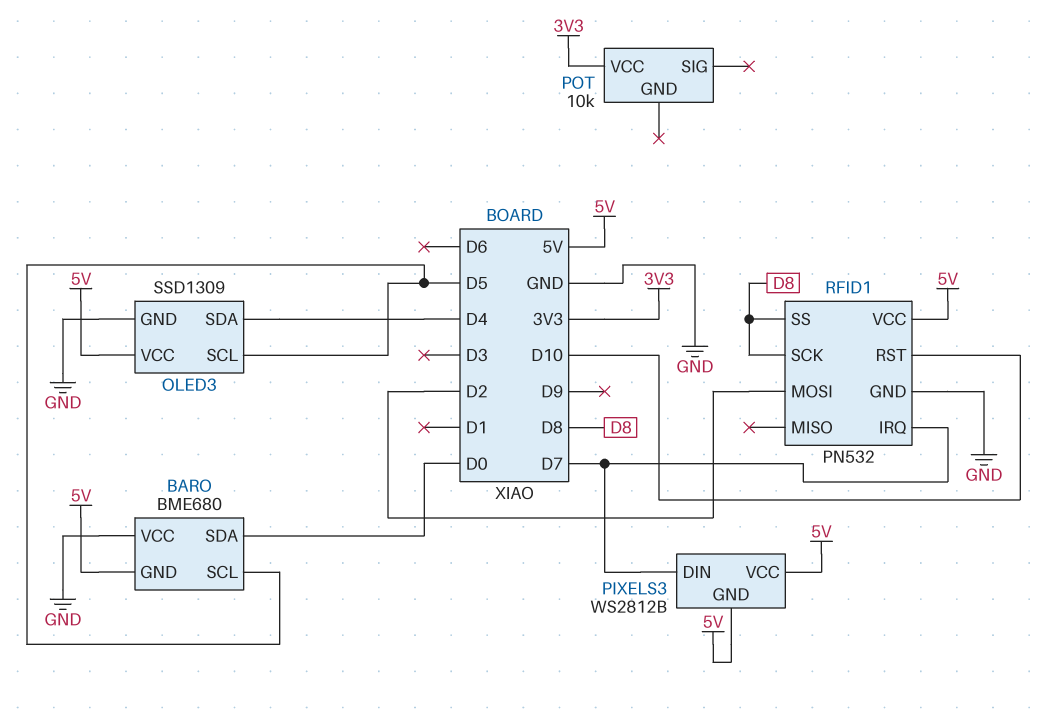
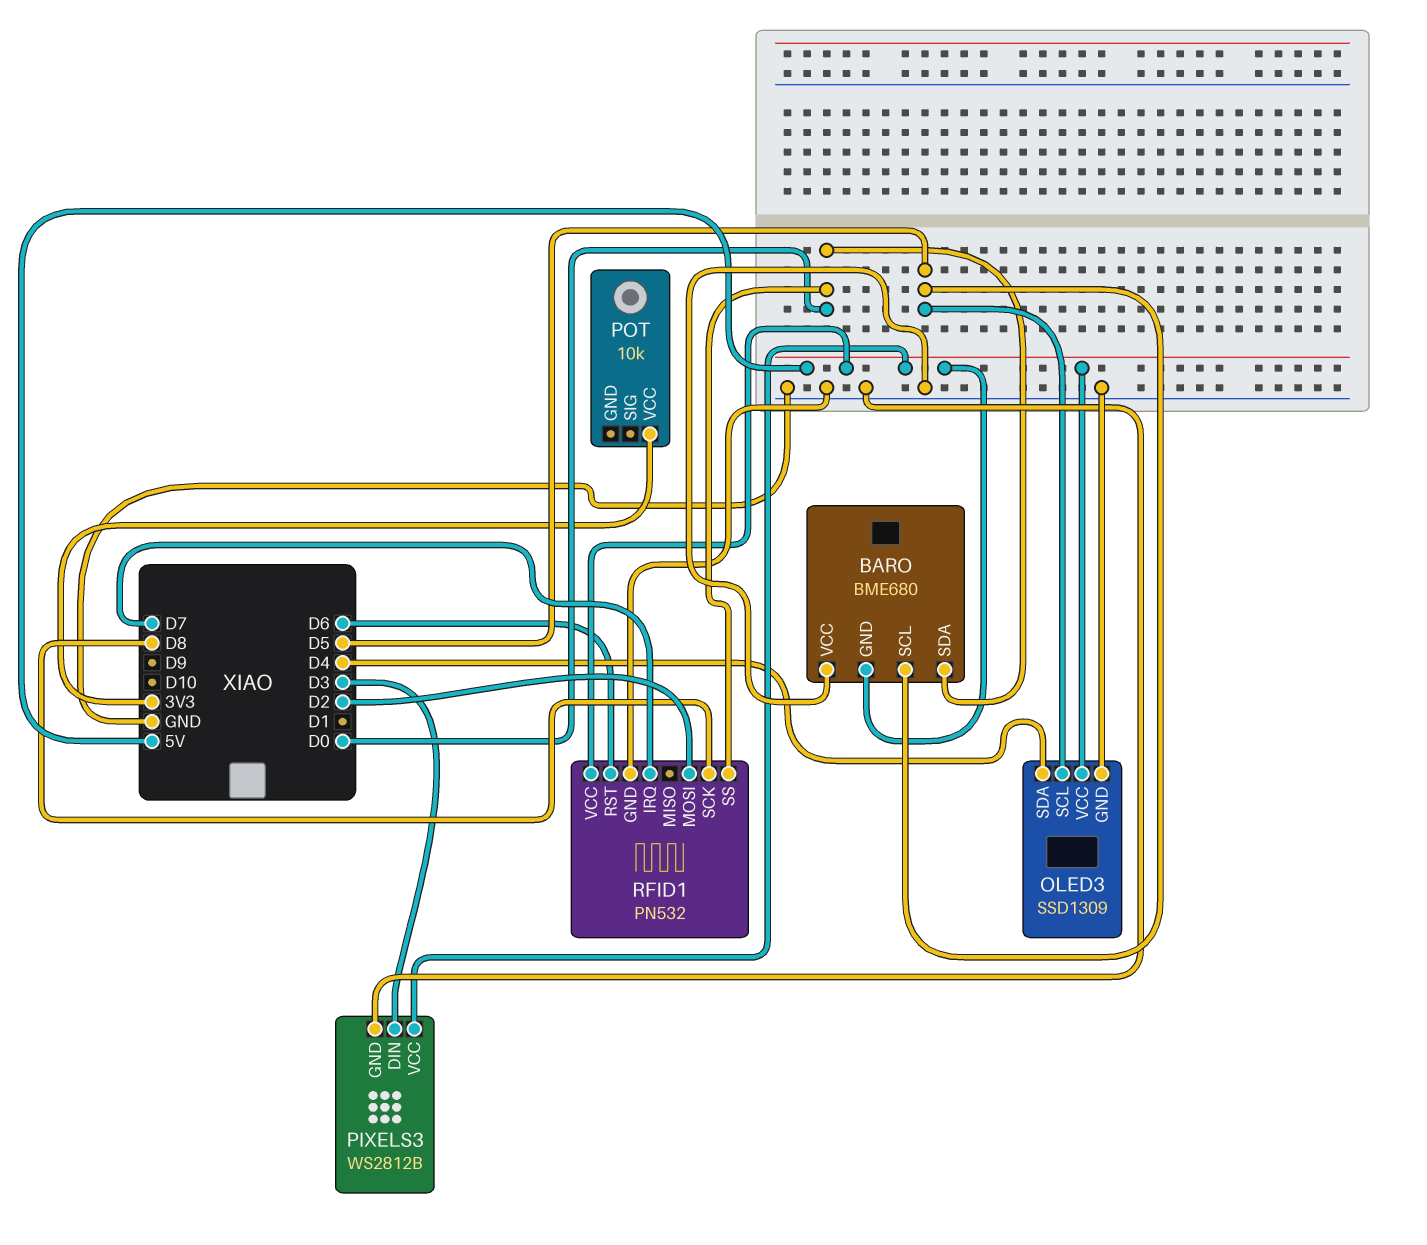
PIXELS3 pin DIN: D7 -> D3
PIXELS3 pin GND: 5V -> GND
RFID1 pin RST: D10 -> D6
RFID1 pin SS: D8 -> D0

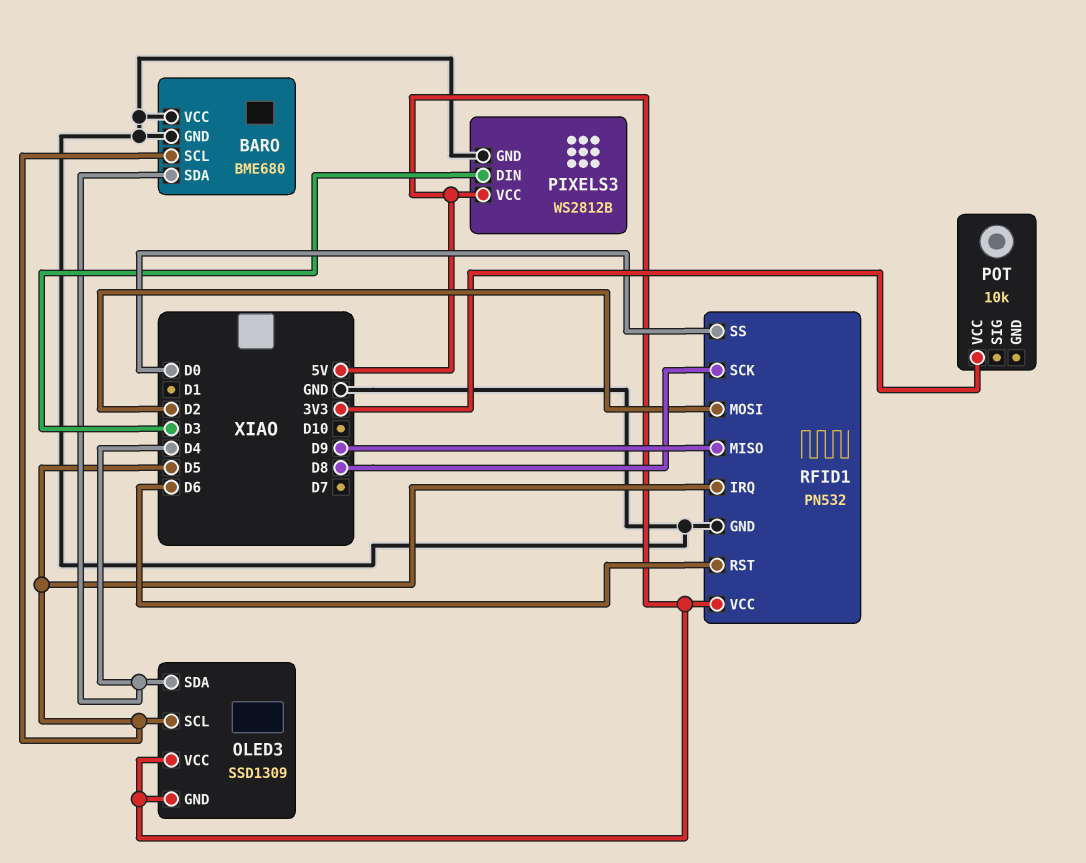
BARO pin GND: 5V -> GND
BARO pin SDA: D0 -> D4
OLED3 pin GND: GND -> 5V
RFID1 pin IRQ: D7 -> D5
RFID1 pin MISO: none -> D9

